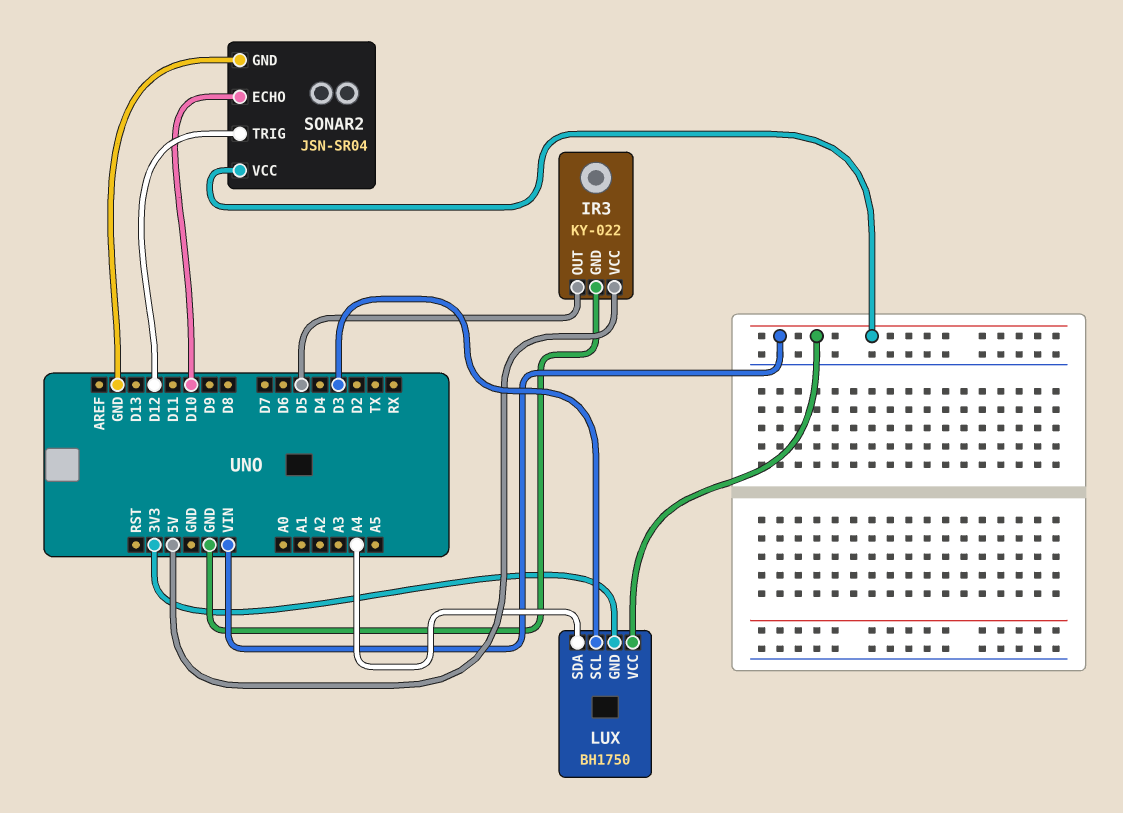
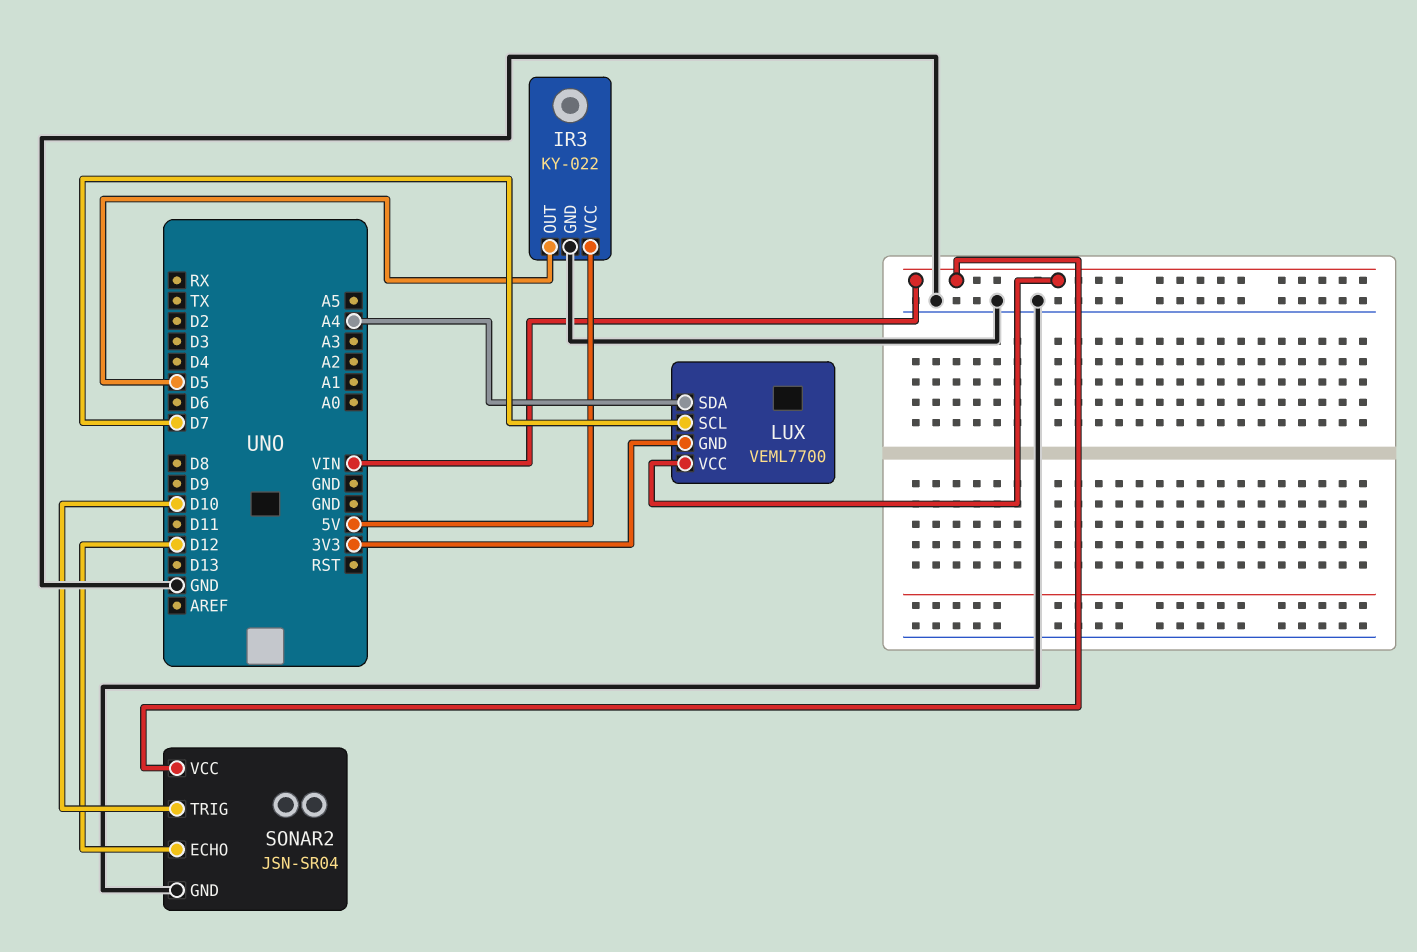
LUX: BH1750 -> VEML7700
LUX pin SCL: D3 -> D7
SONAR2 pin ECHO: D10 -> D12
SONAR2 pin TRIG: D12 -> D10

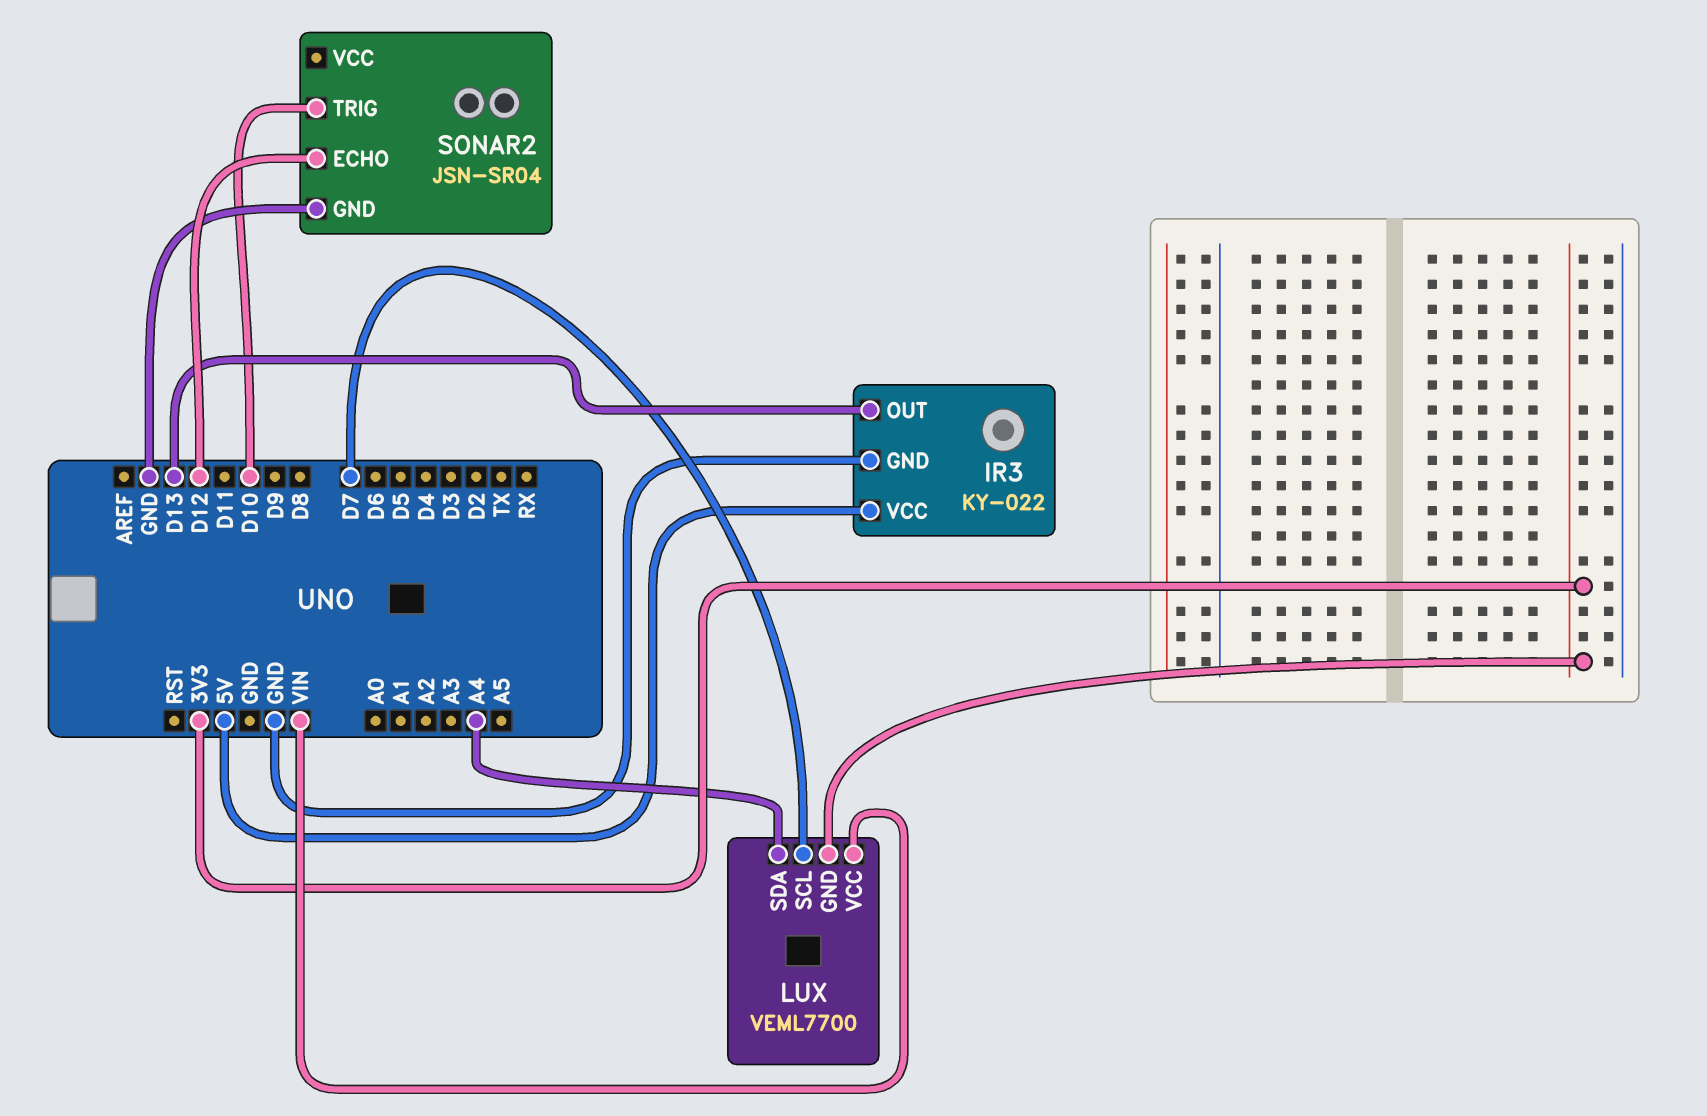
IR3 pin OUT: D5 -> D13
SONAR2 pin VCC: VIN -> none

